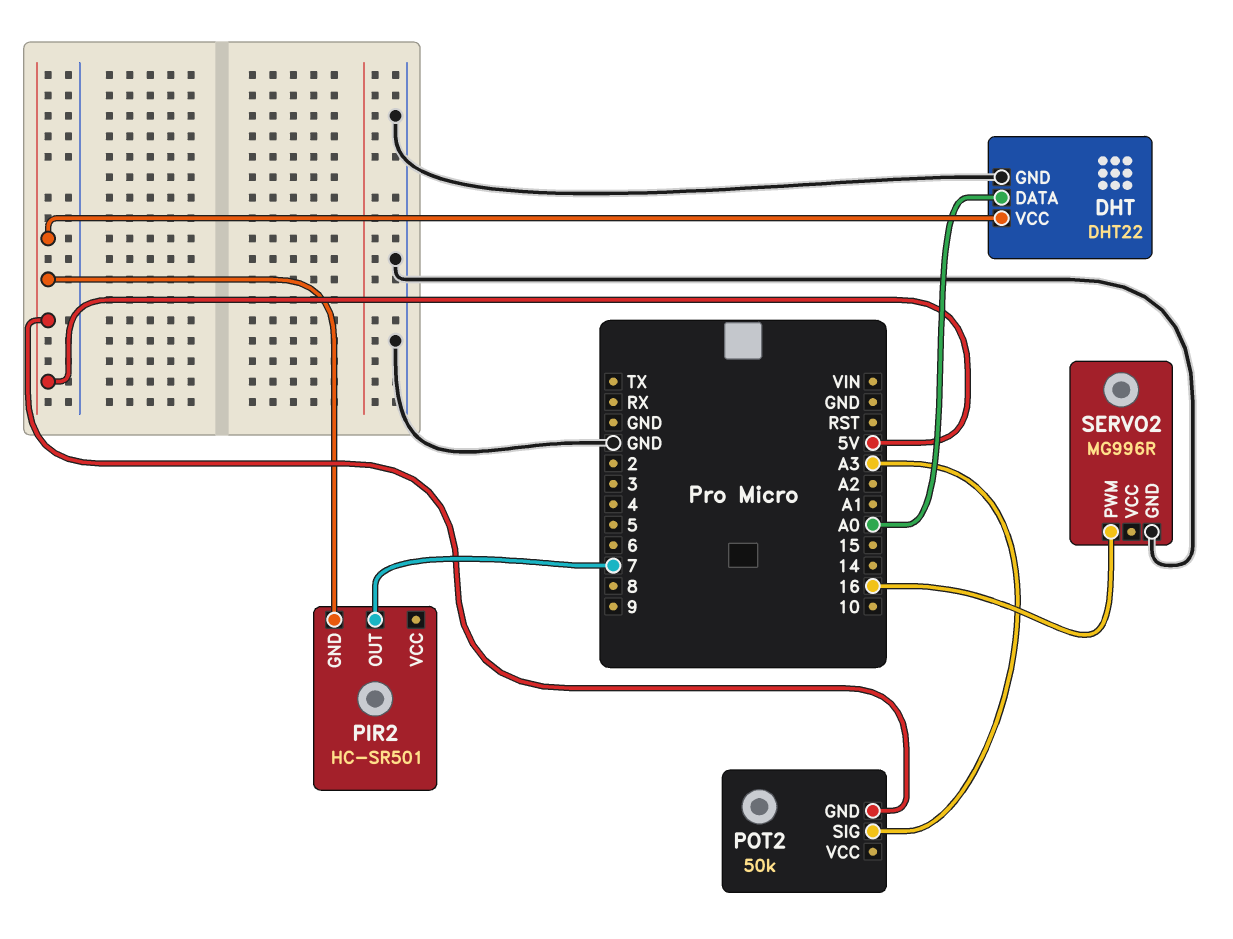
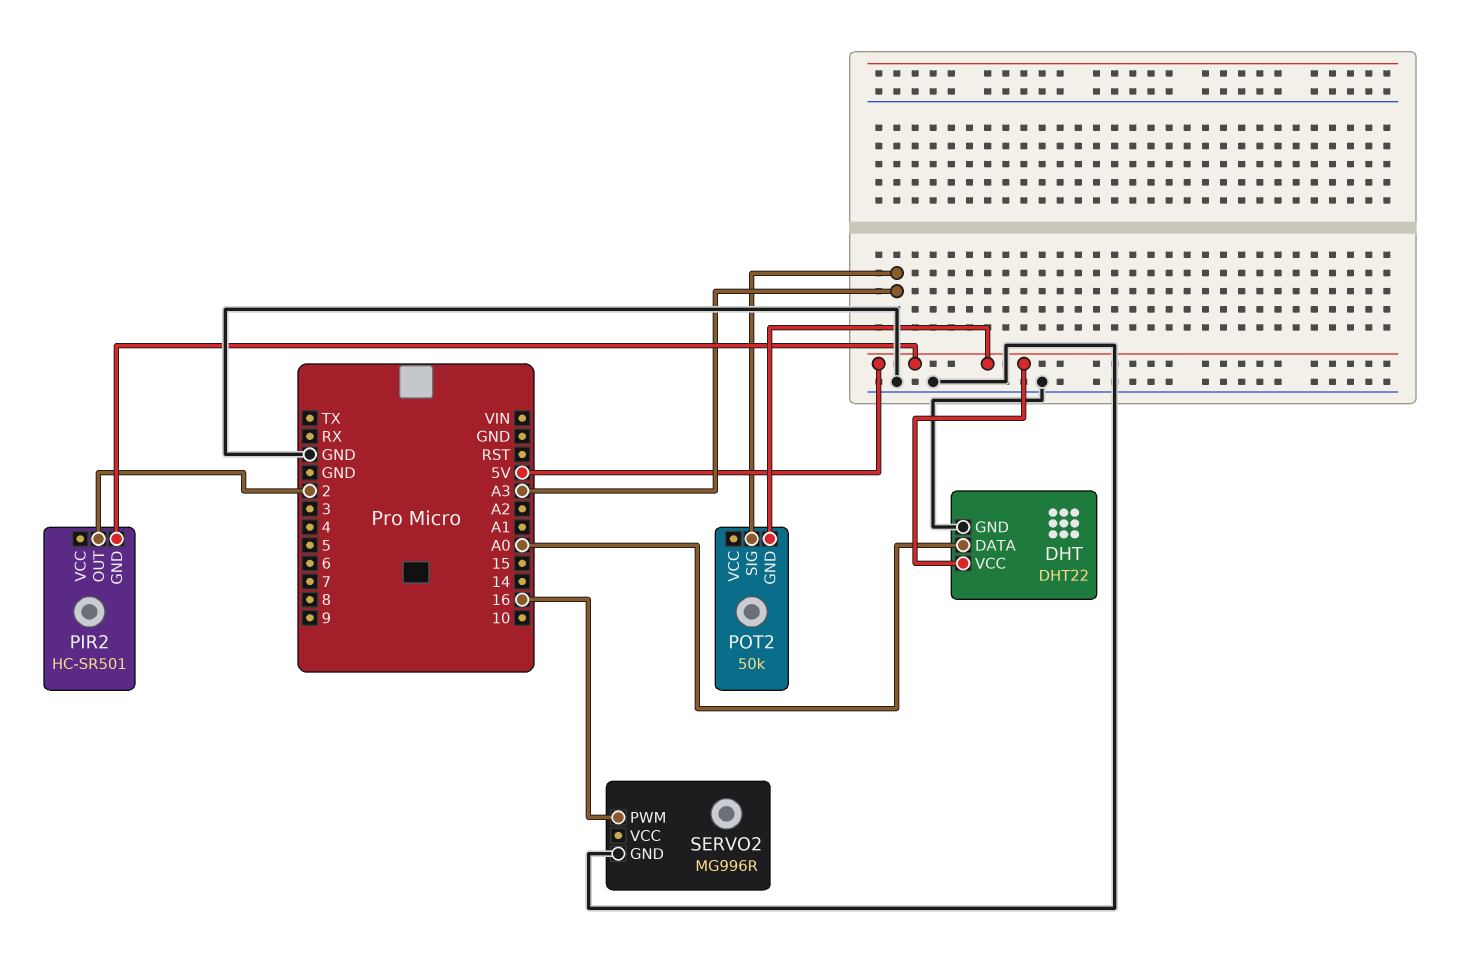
PIR2 pin OUT: 7 -> 2

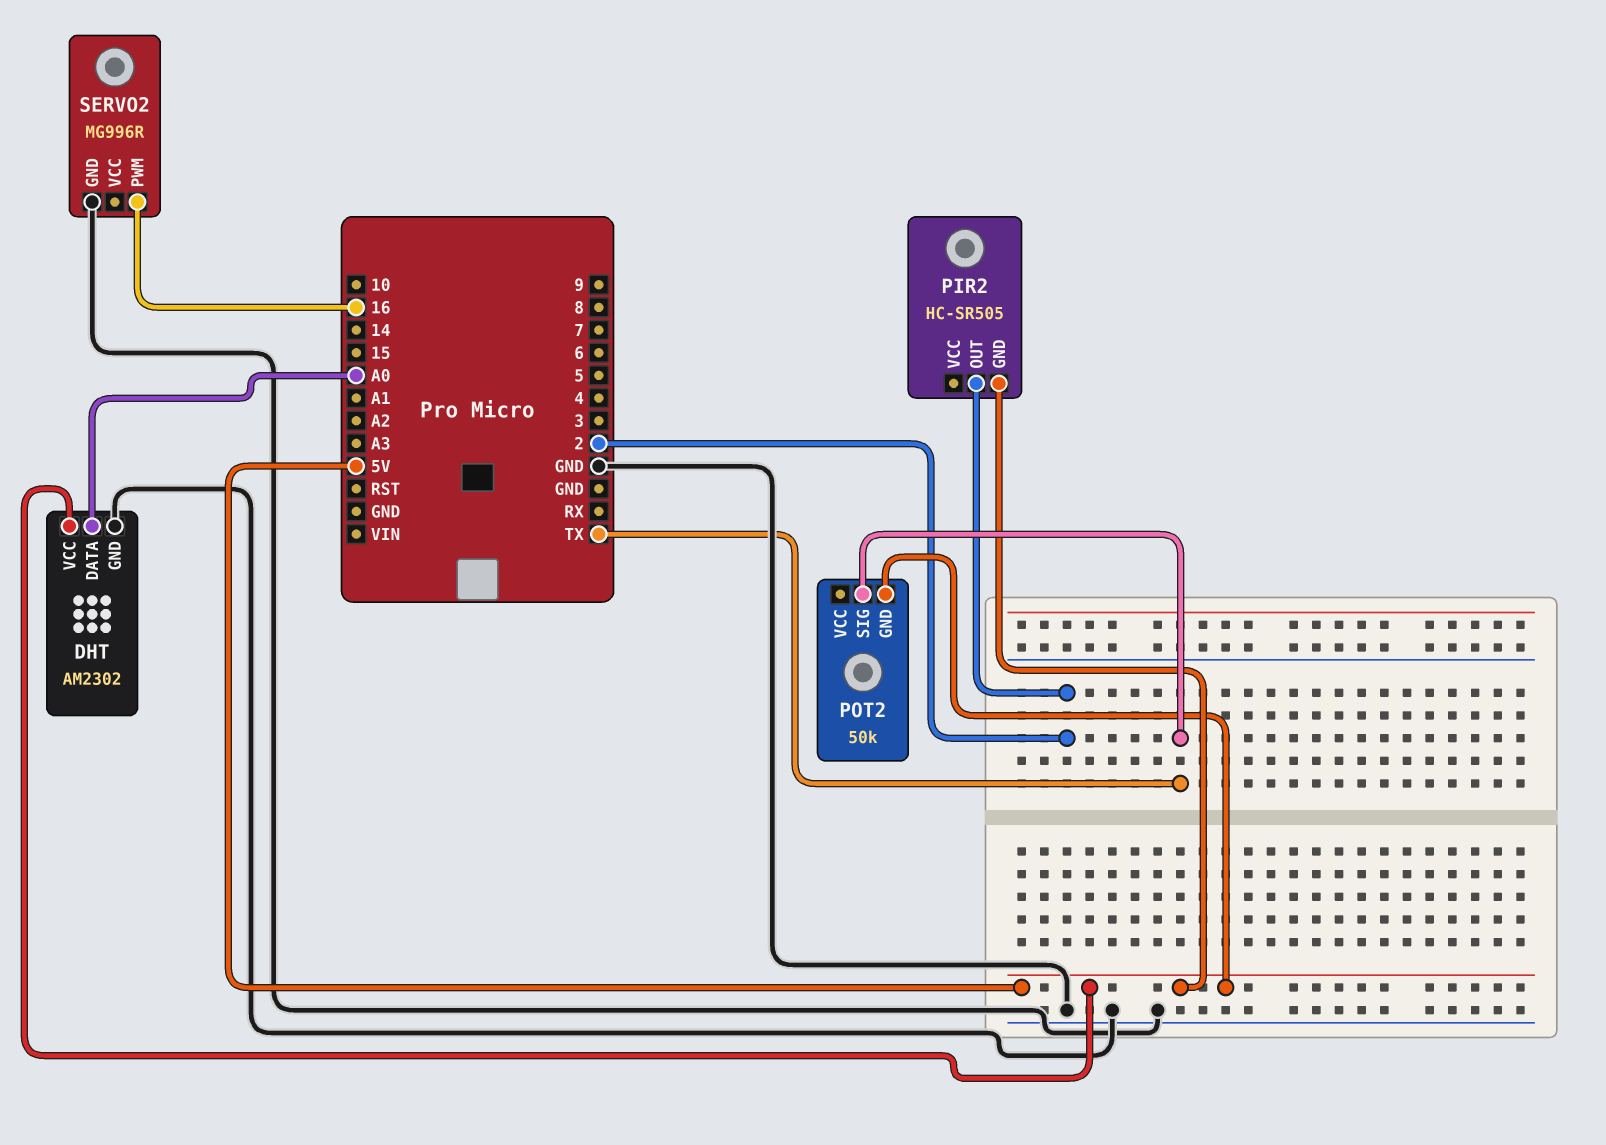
DHT: DHT22 -> AM2302
PIR2: HC-SR501 -> HC-SR505
POT2 pin SIG: A3 -> TX

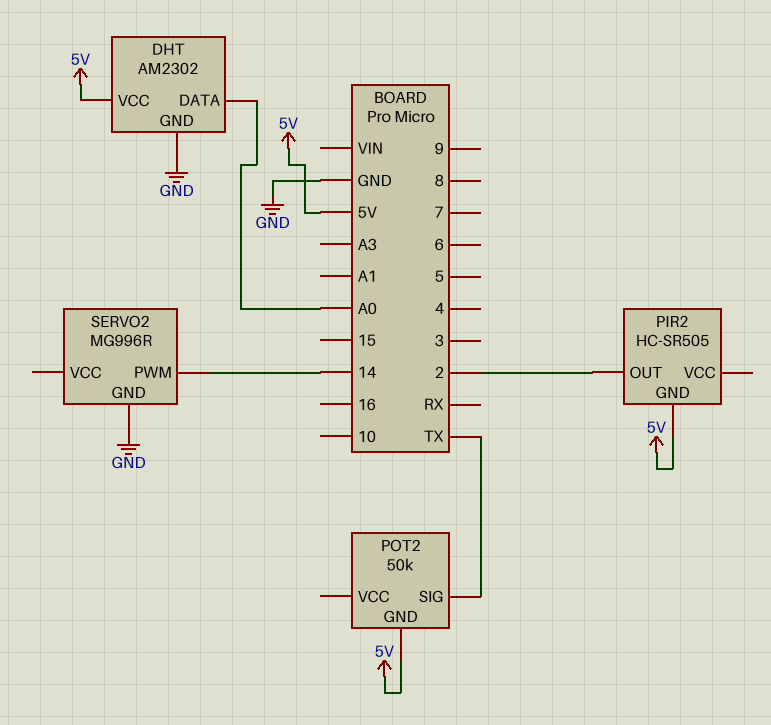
SERVO2 pin PWM: 16 -> 14

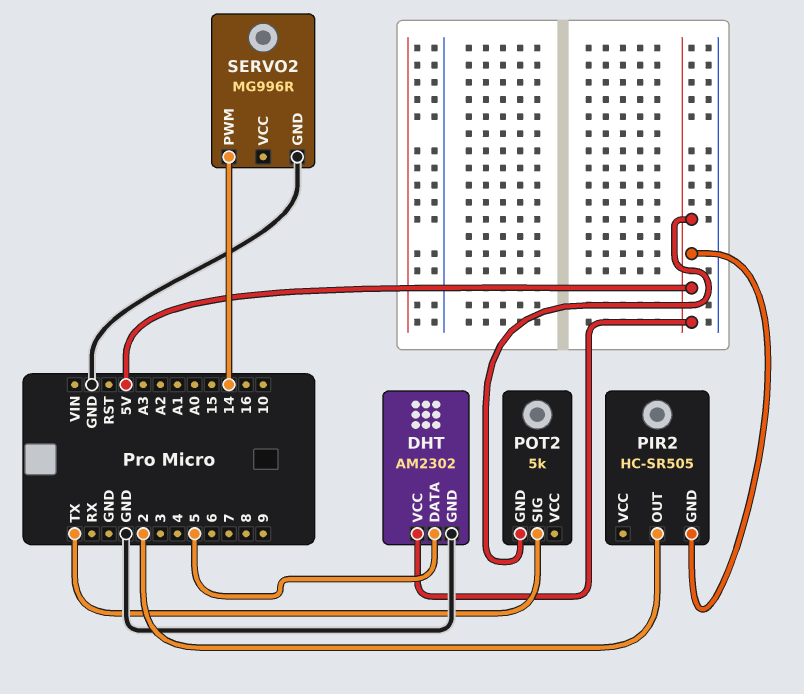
DHT pin DATA: A0 -> 5
POT2: 50k -> 5k

